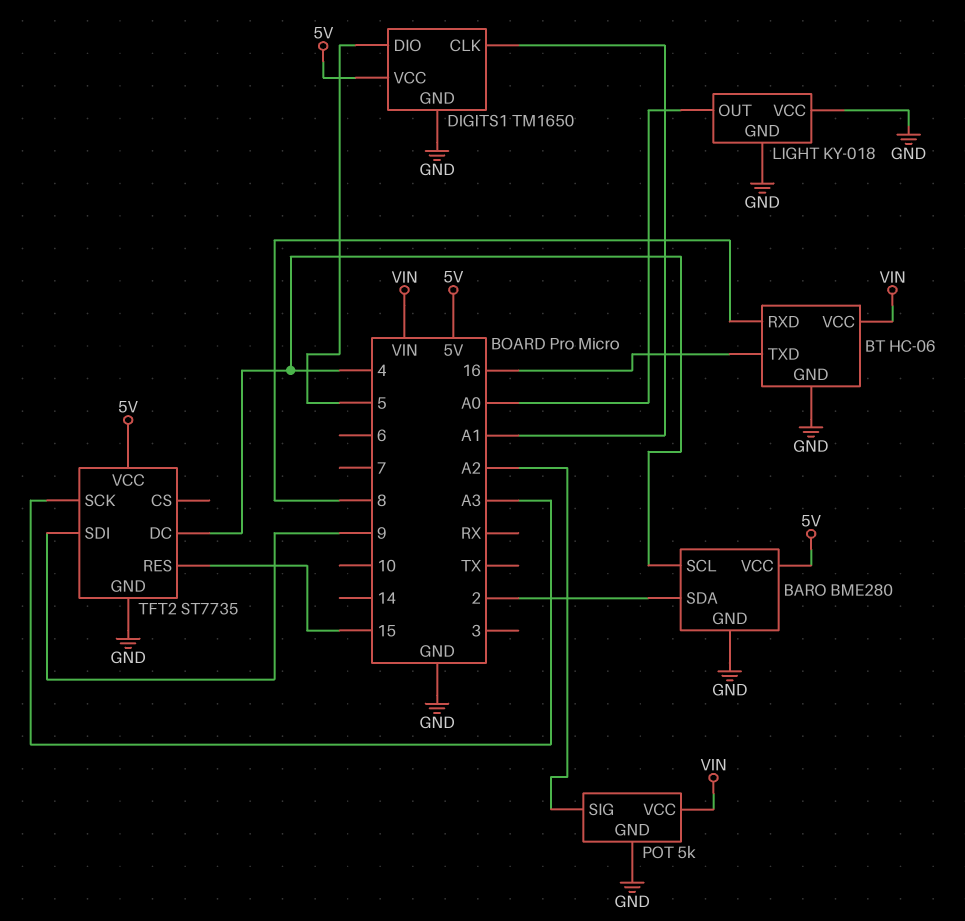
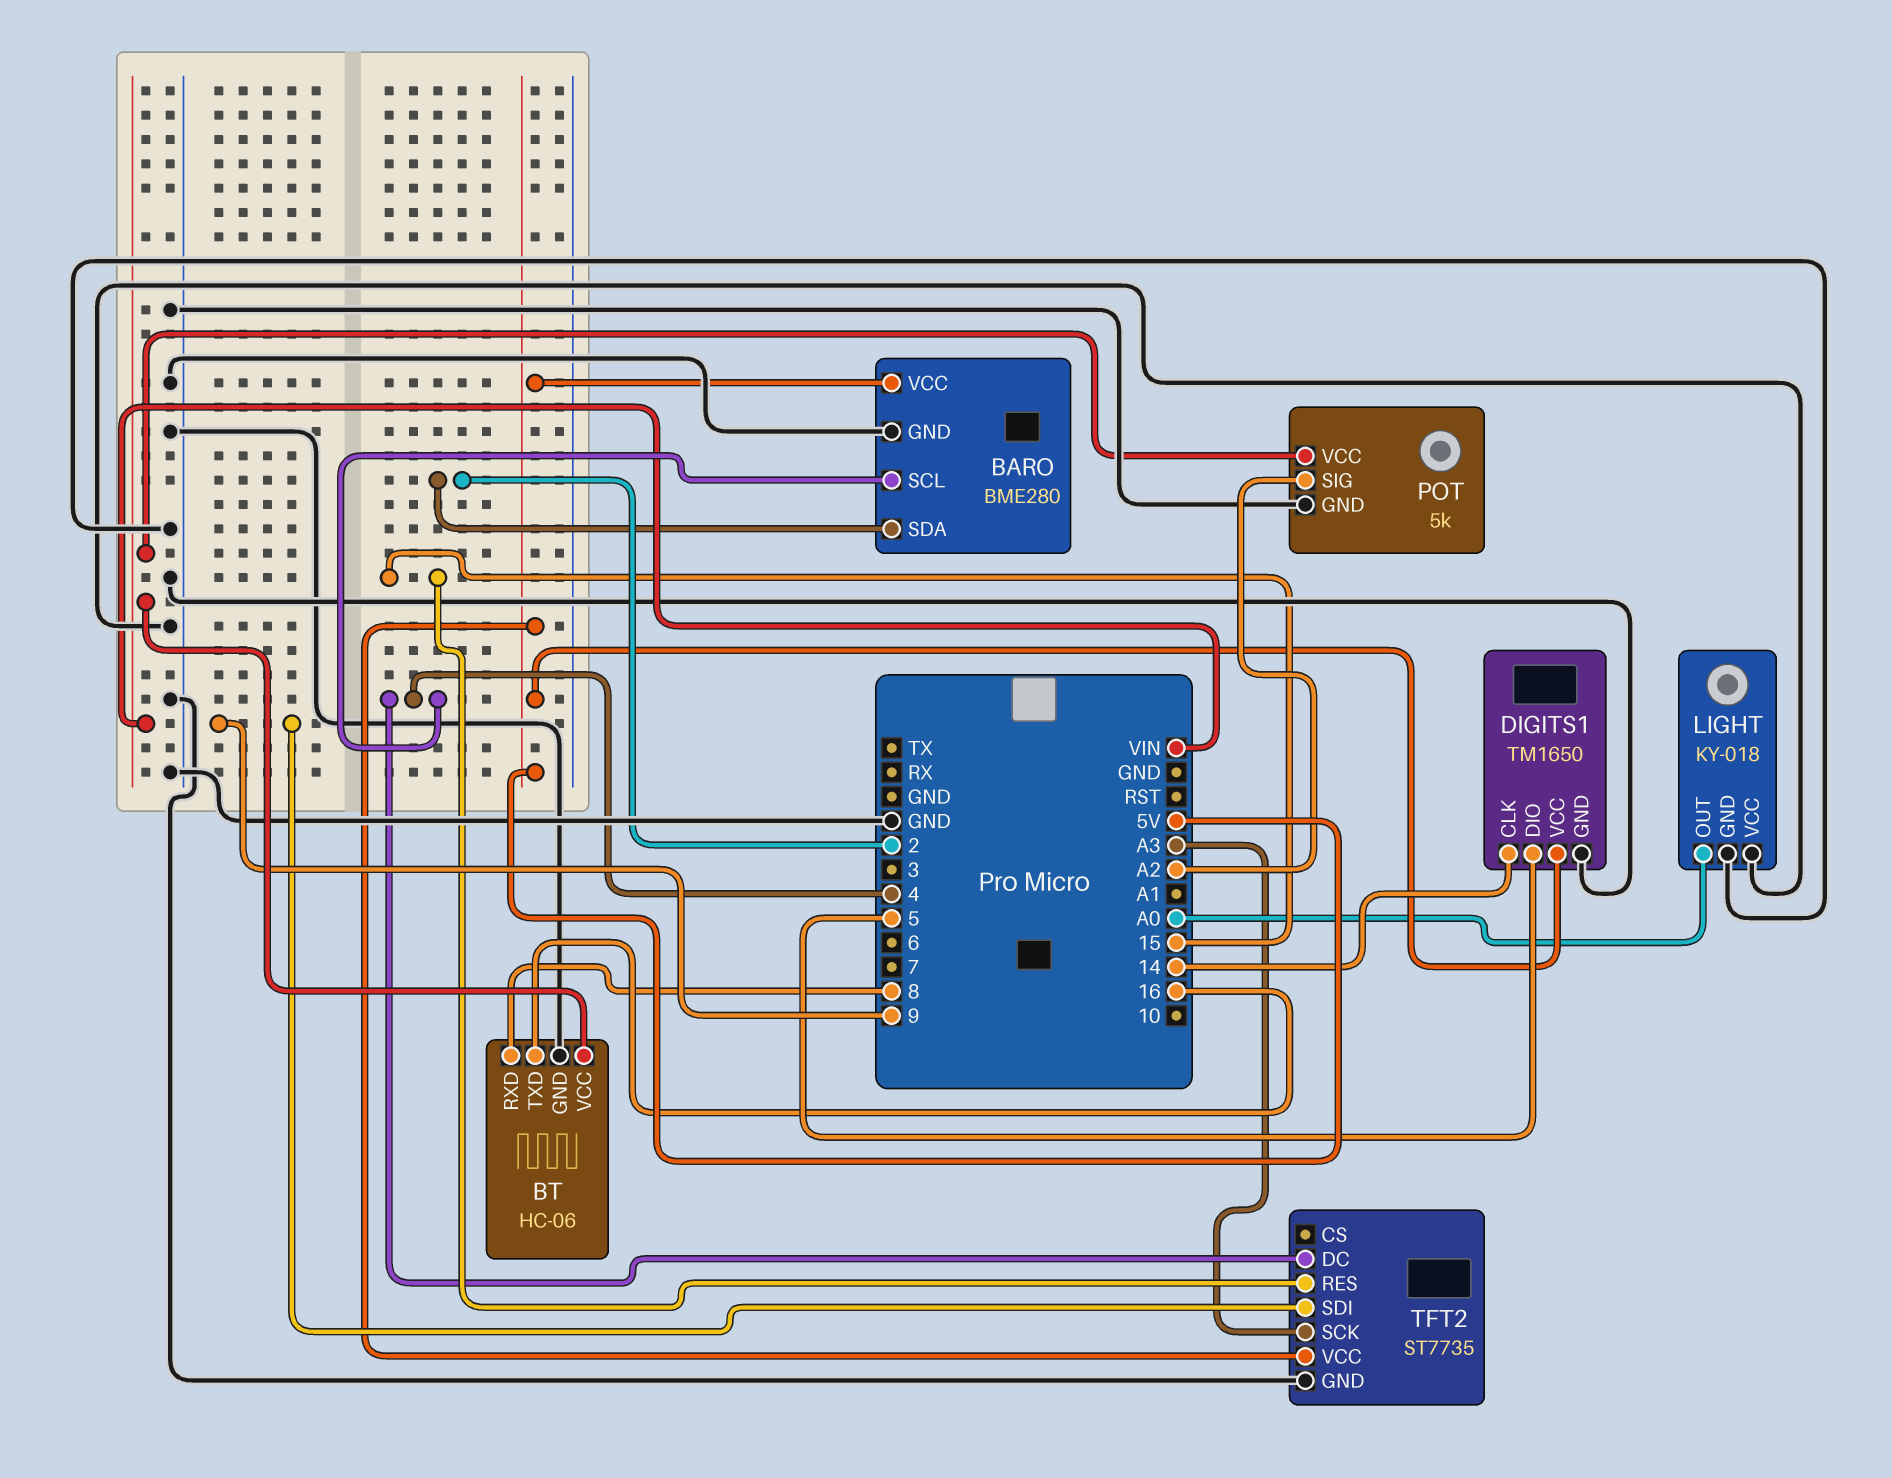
DIGITS1 pin CLK: A1 -> 14

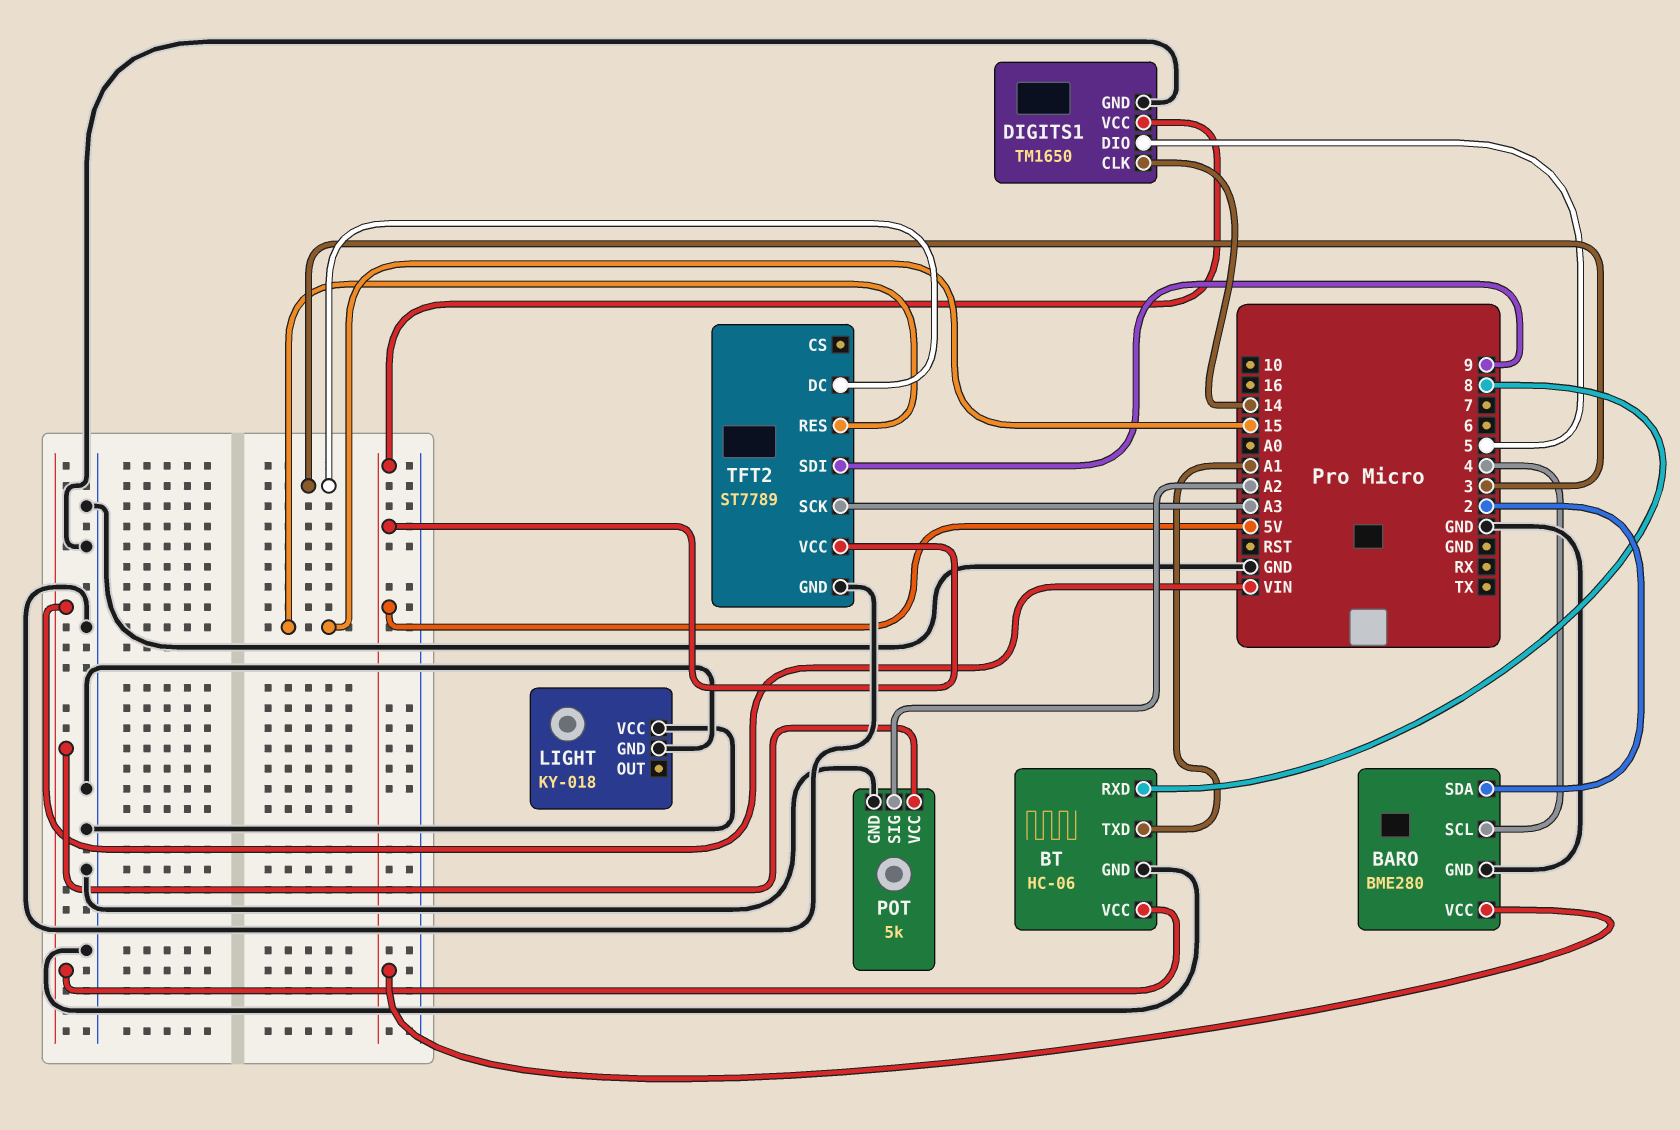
BT pin TXD: 16 -> A1
LIGHT pin OUT: A0 -> none
TFT2: ST7735 -> ST7789
TFT2 pin DC: 4 -> 3

